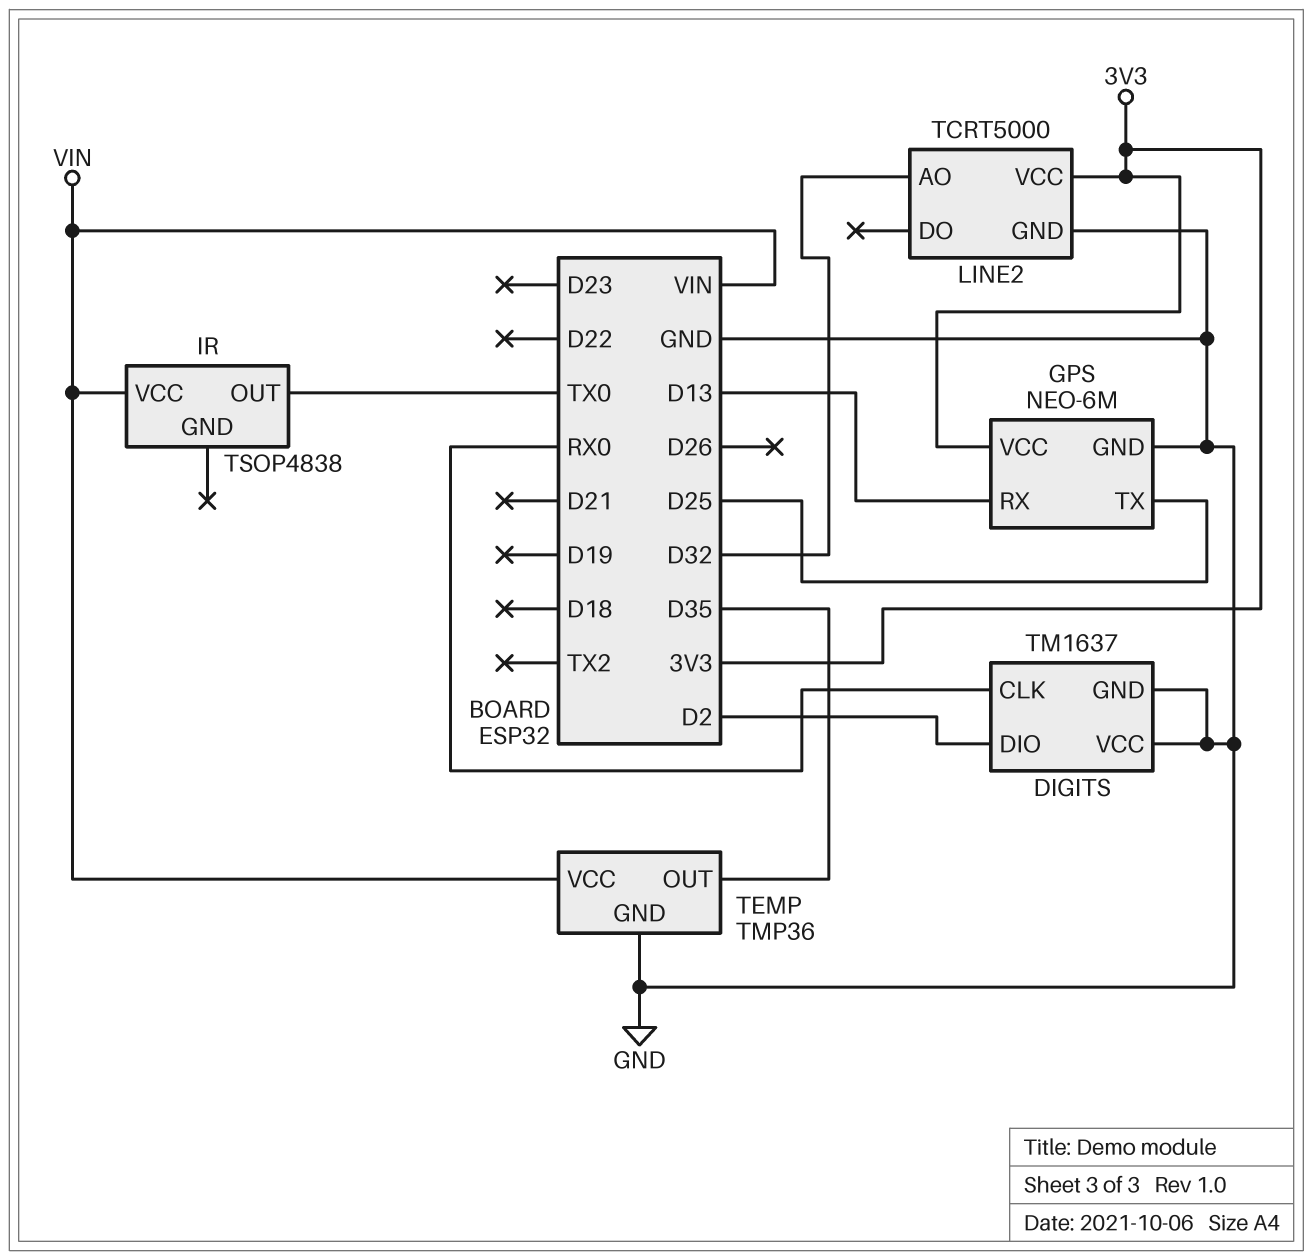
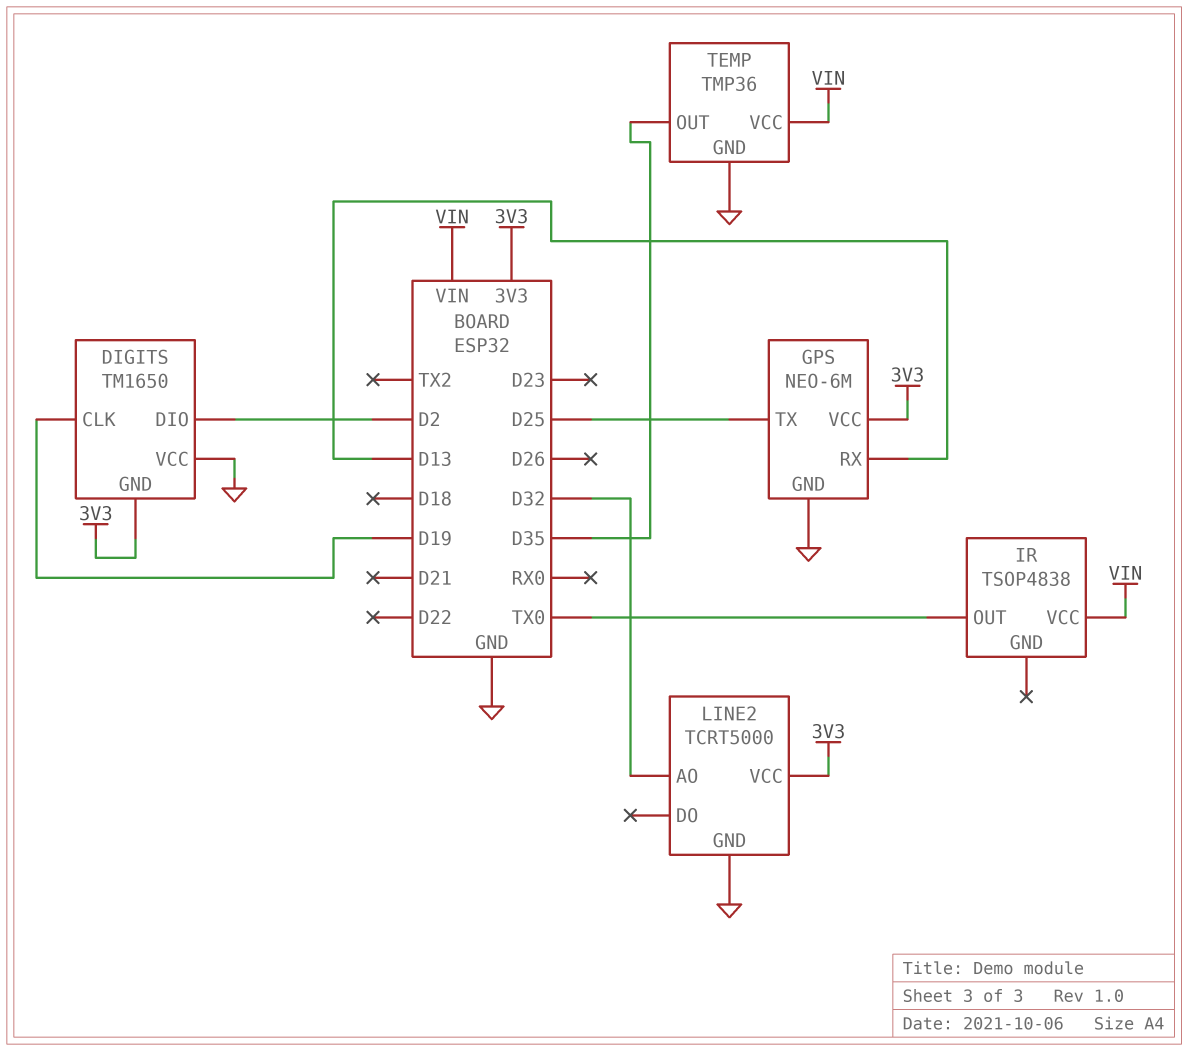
DIGITS: TM1637 -> TM1650
DIGITS pin CLK: RX0 -> D19
DIGITS pin GND: GND -> 3V3

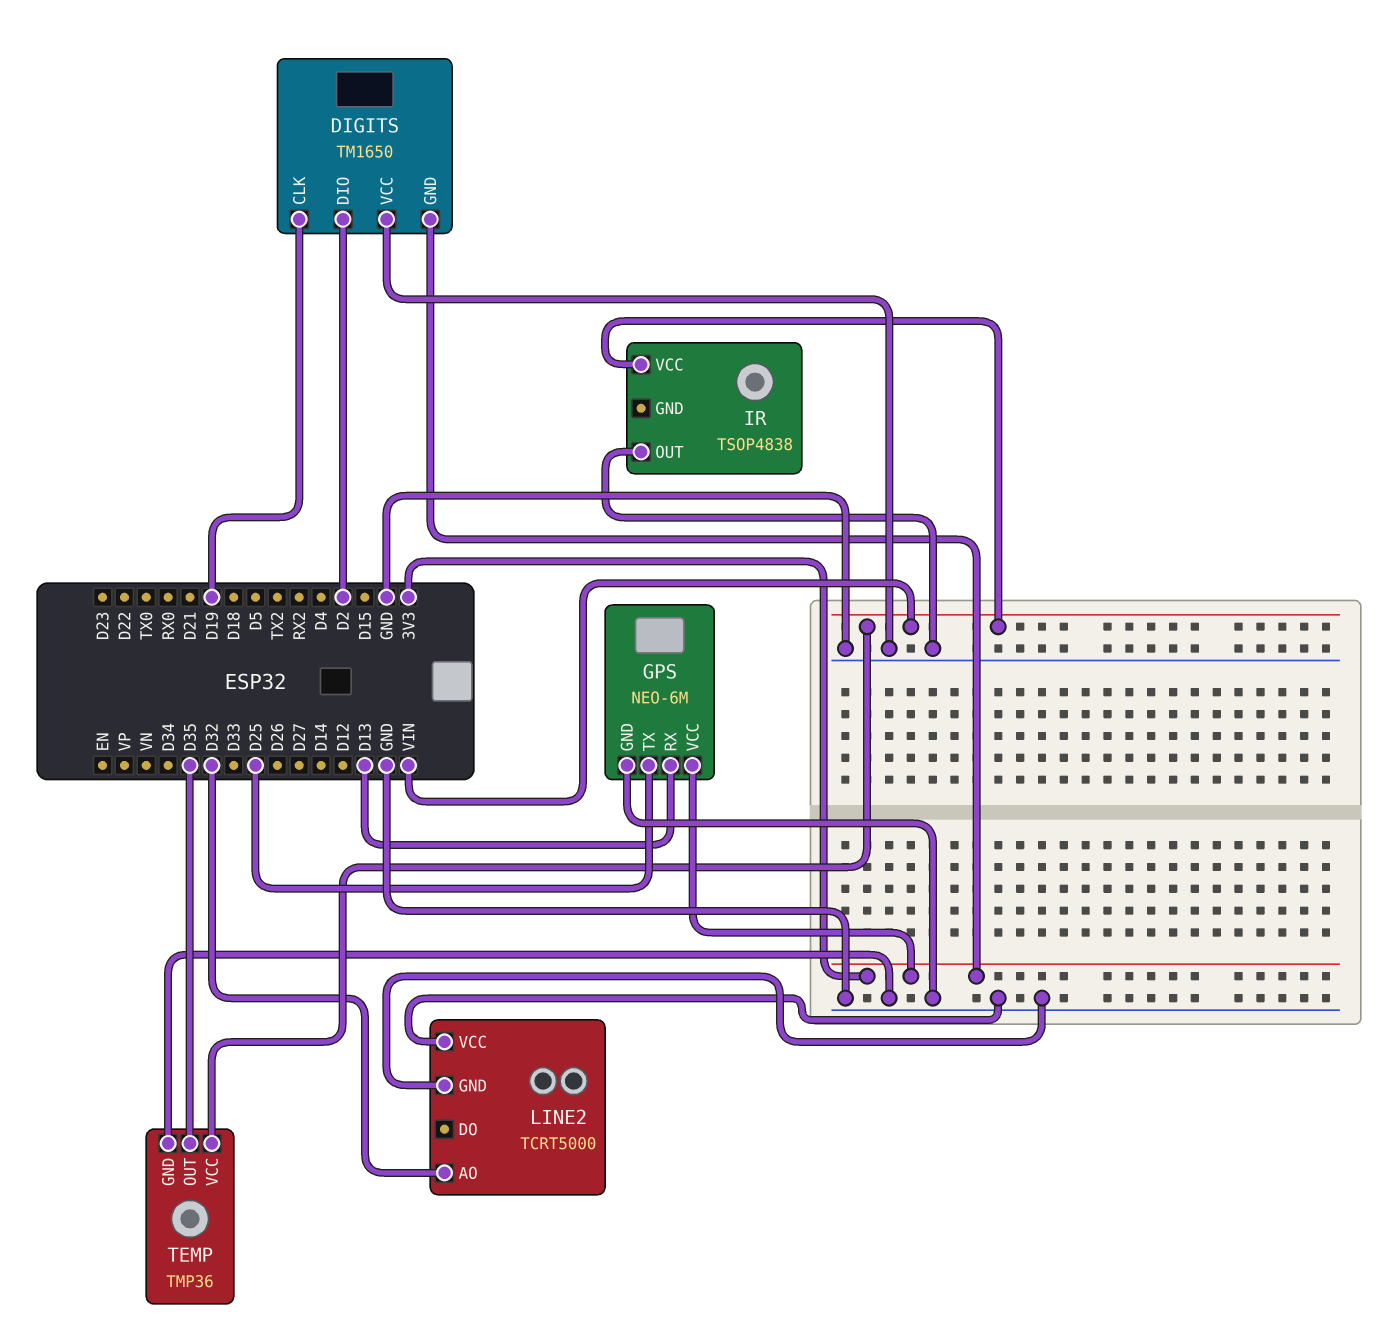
IR pin OUT: TX0 -> GND
LINE2 pin VCC: 3V3 -> GND

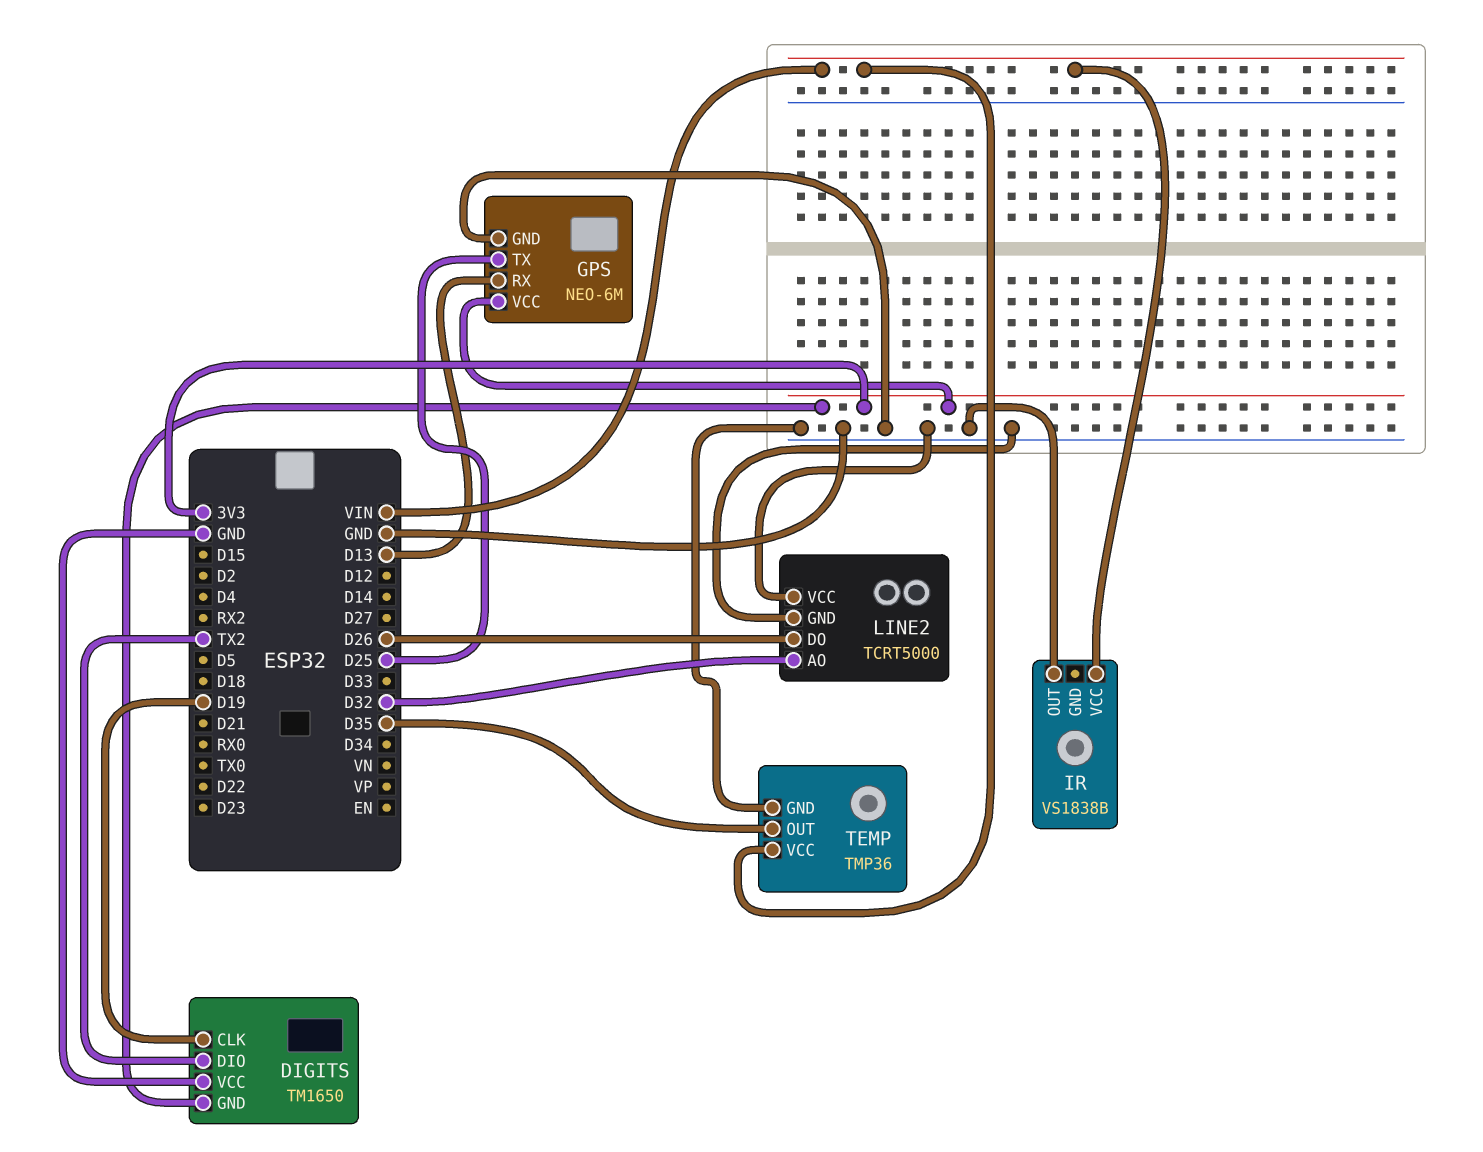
DIGITS pin DIO: D2 -> TX2
IR: TSOP4838 -> VS1838B
LINE2 pin DO: none -> D26

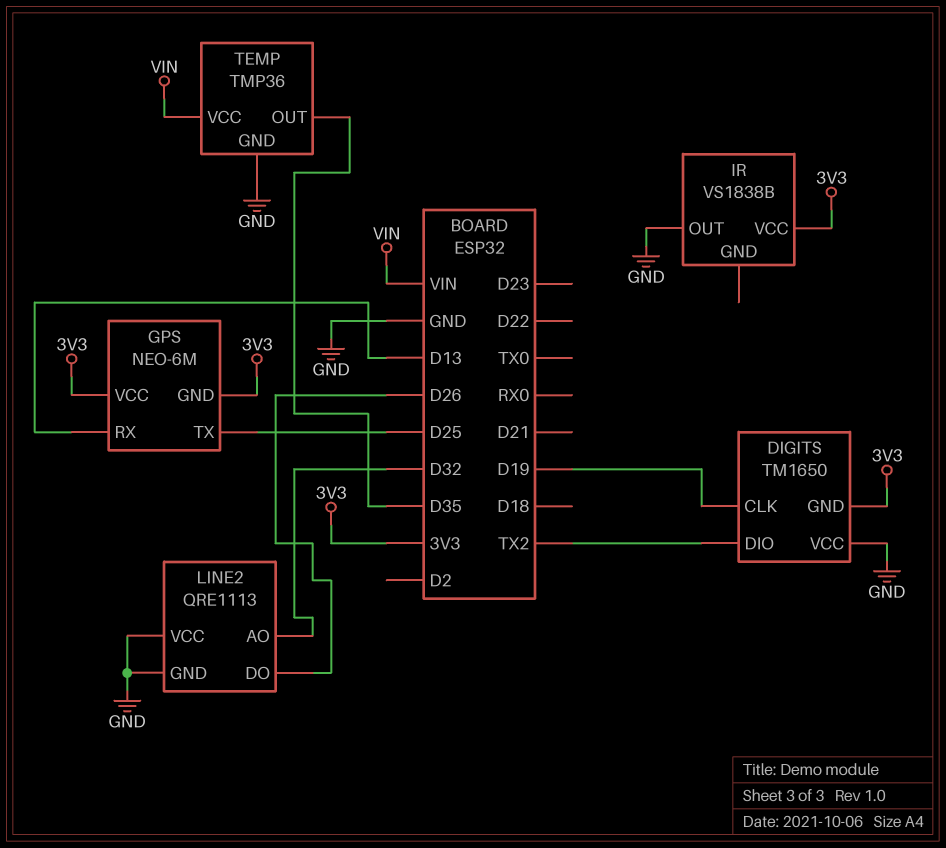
GPS pin GND: GND -> 3V3
IR pin VCC: VIN -> 3V3
LINE2: TCRT5000 -> QRE1113

